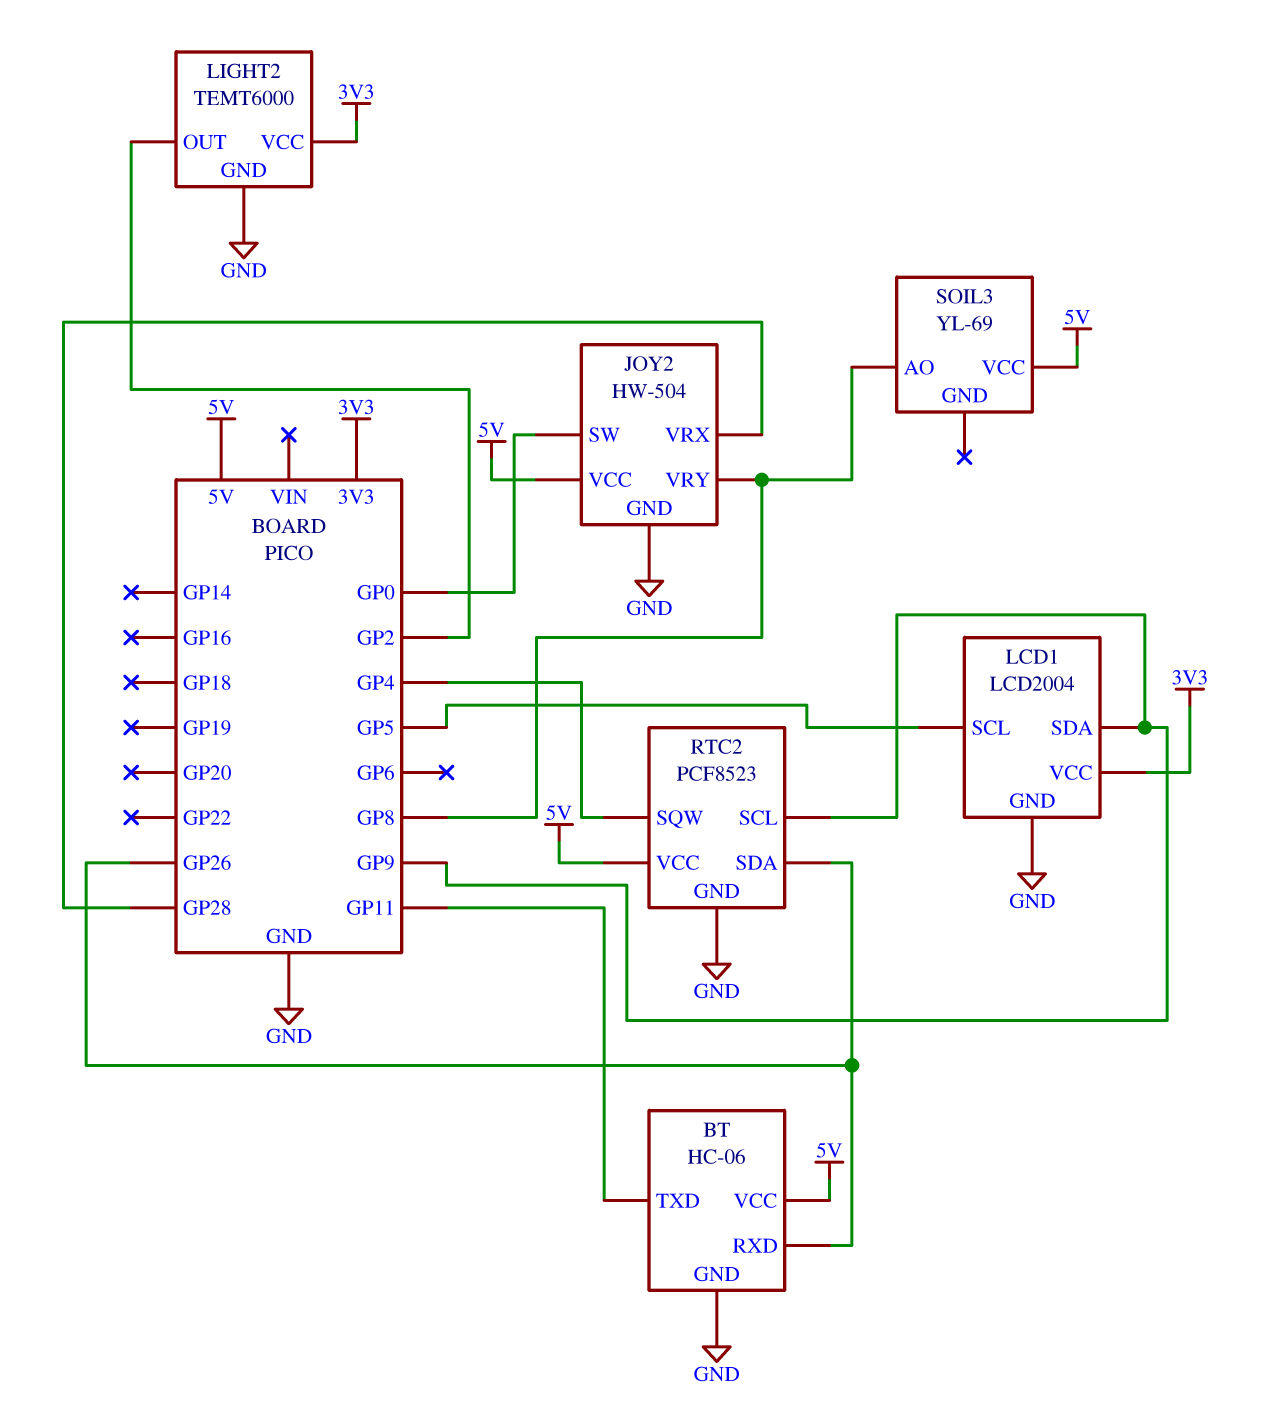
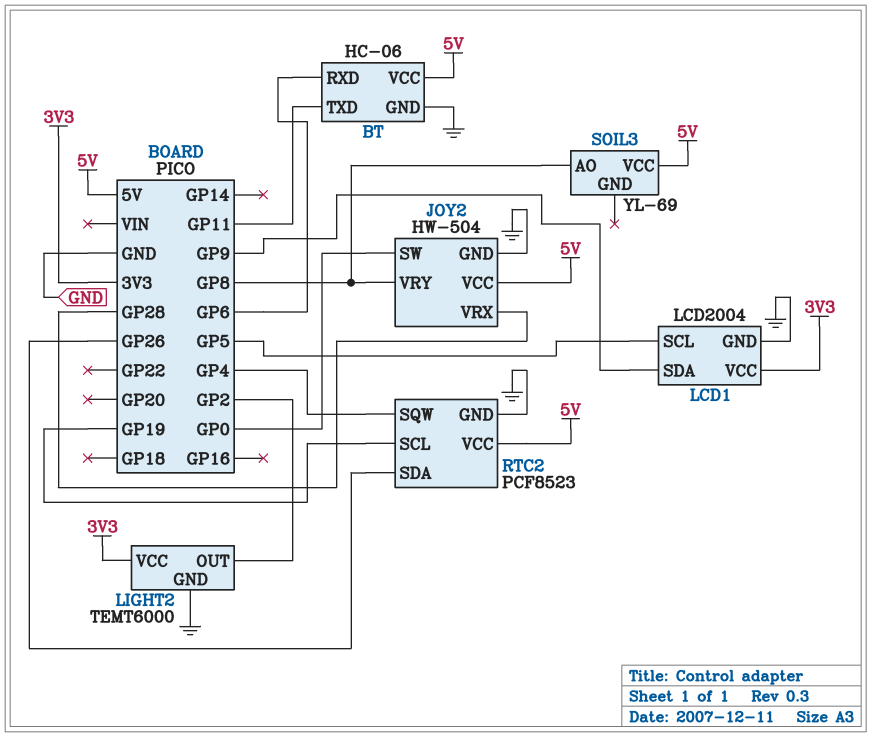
BT pin RXD: GP26 -> GP6
RTC2 pin SCL: GP9 -> GP19

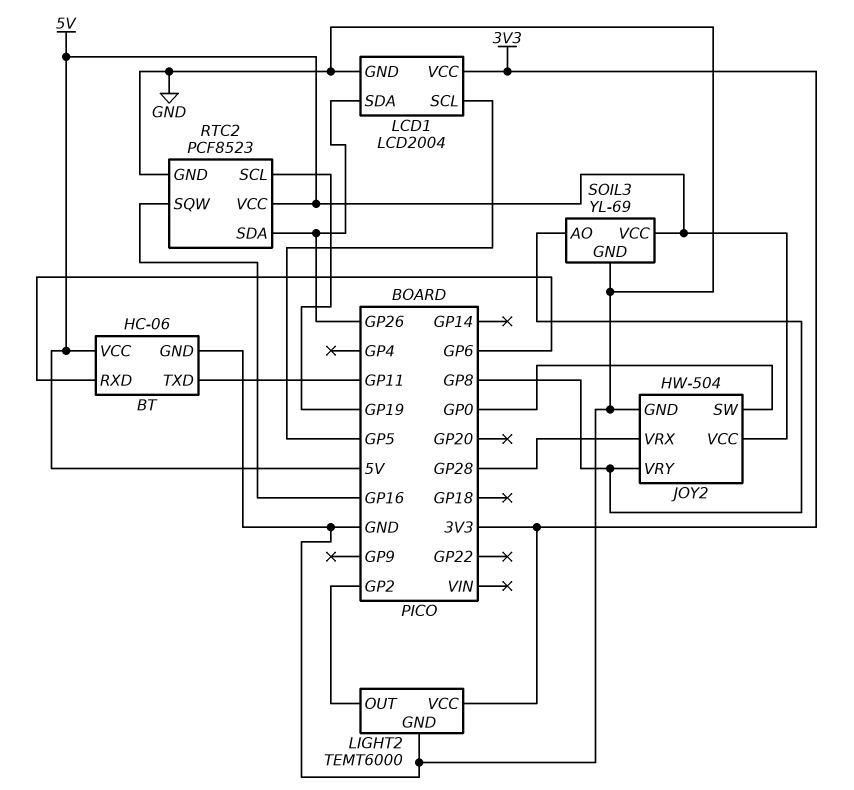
LCD1 pin SDA: GP9 -> GP26
RTC2 pin SQW: GP4 -> GP16
SOIL3 pin GND: none -> GND

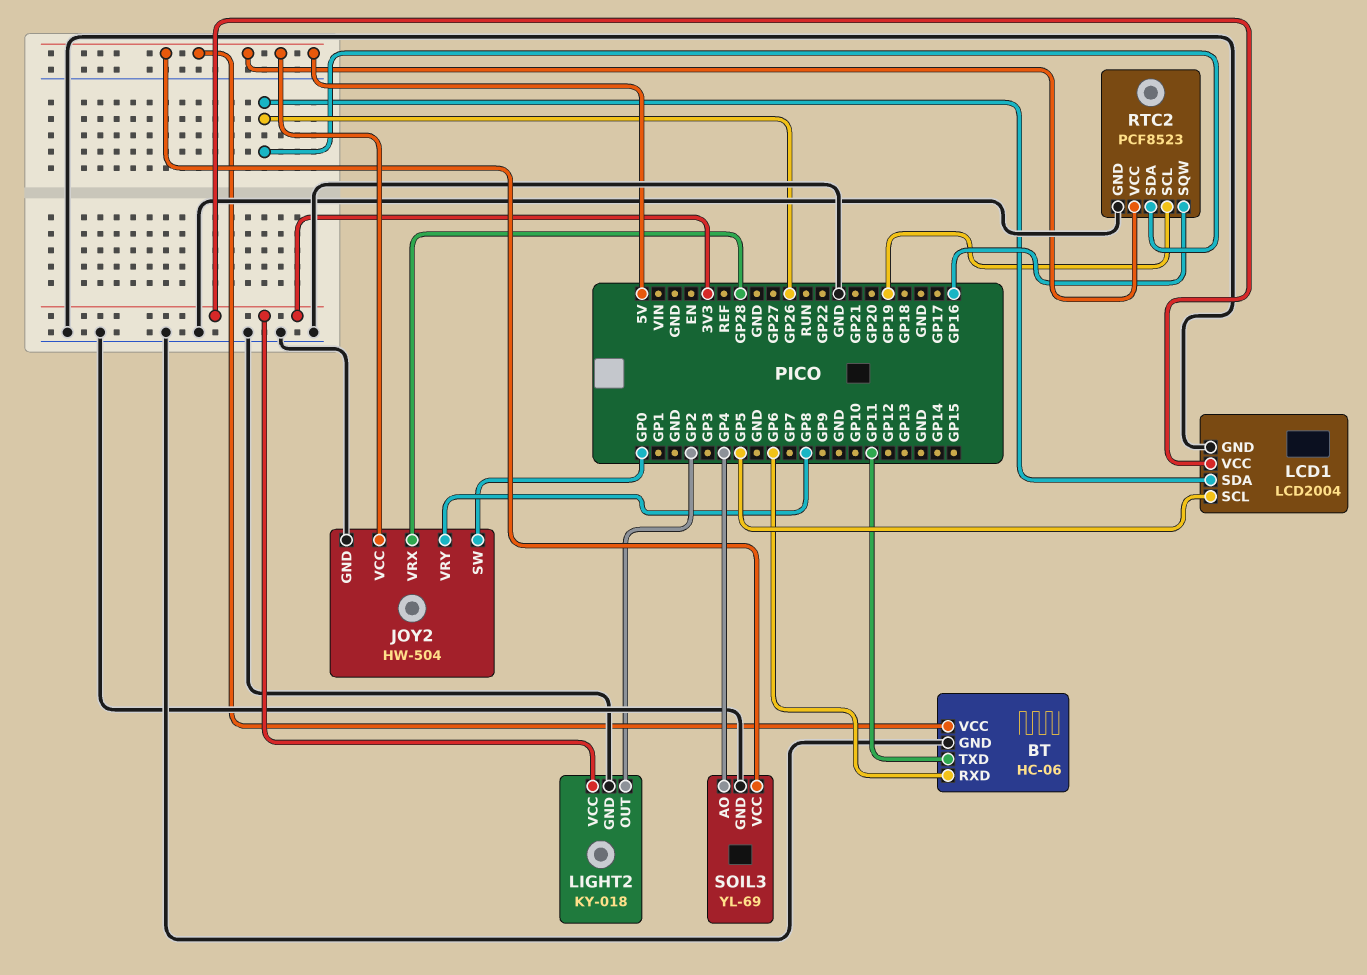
LIGHT2: TEMT6000 -> KY-018
SOIL3 pin AO: GP8 -> GP4

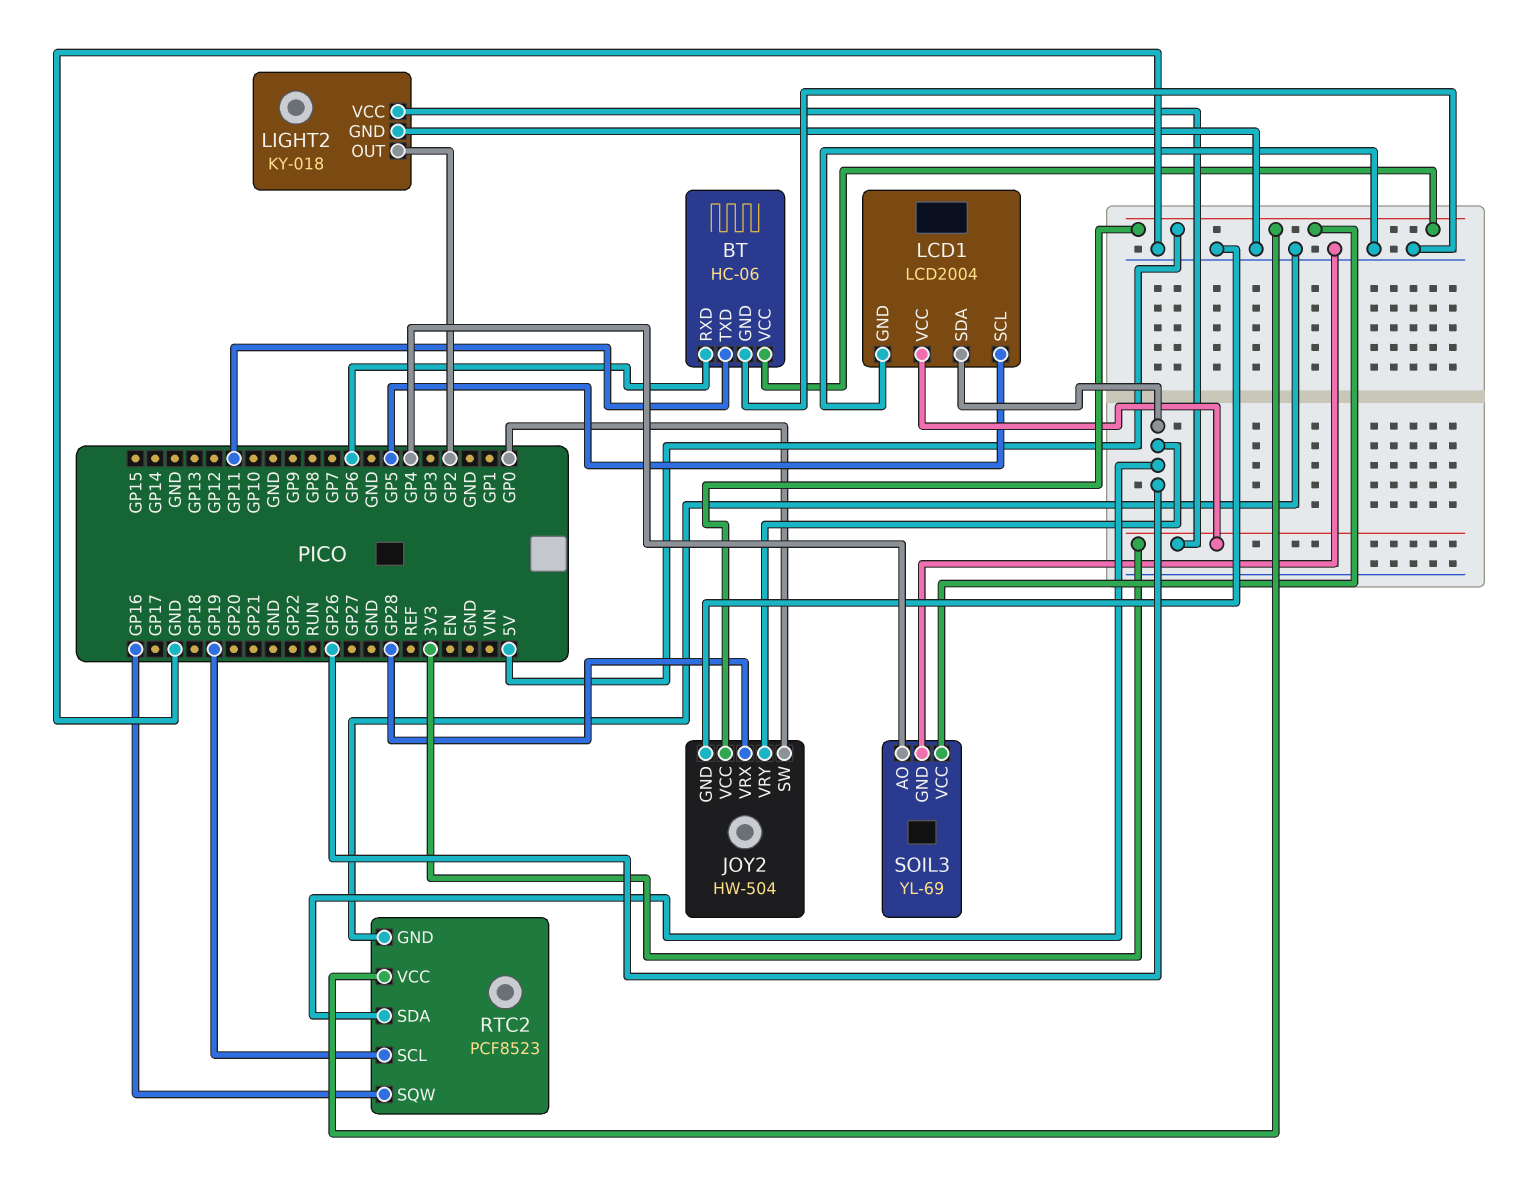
JOY2 pin VRY: GP8 -> GP26

